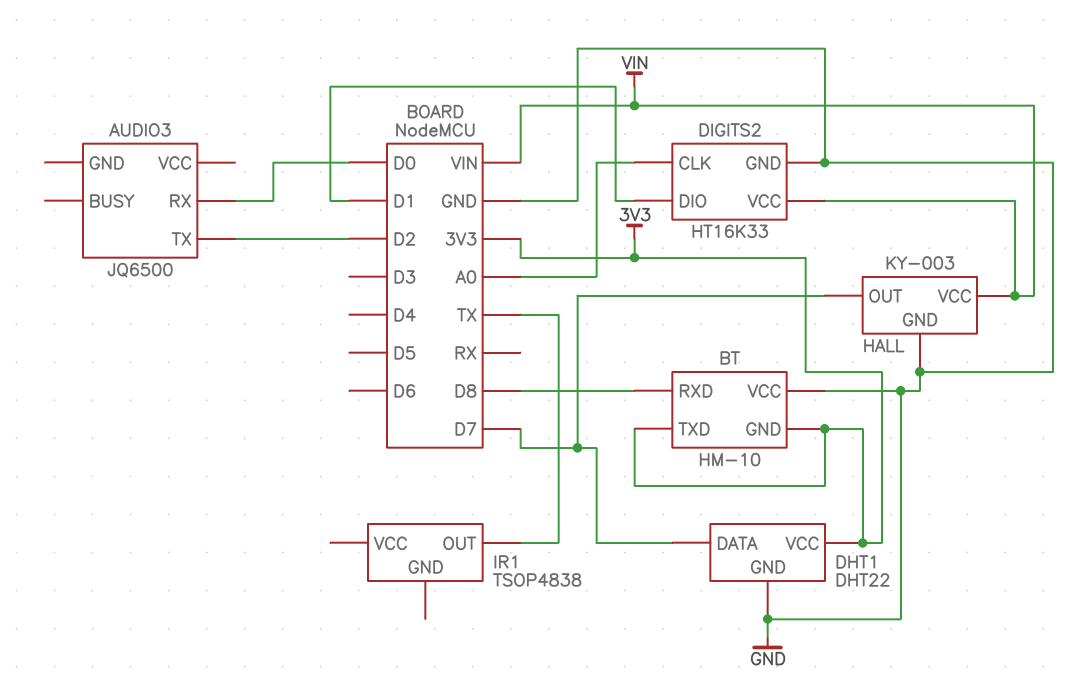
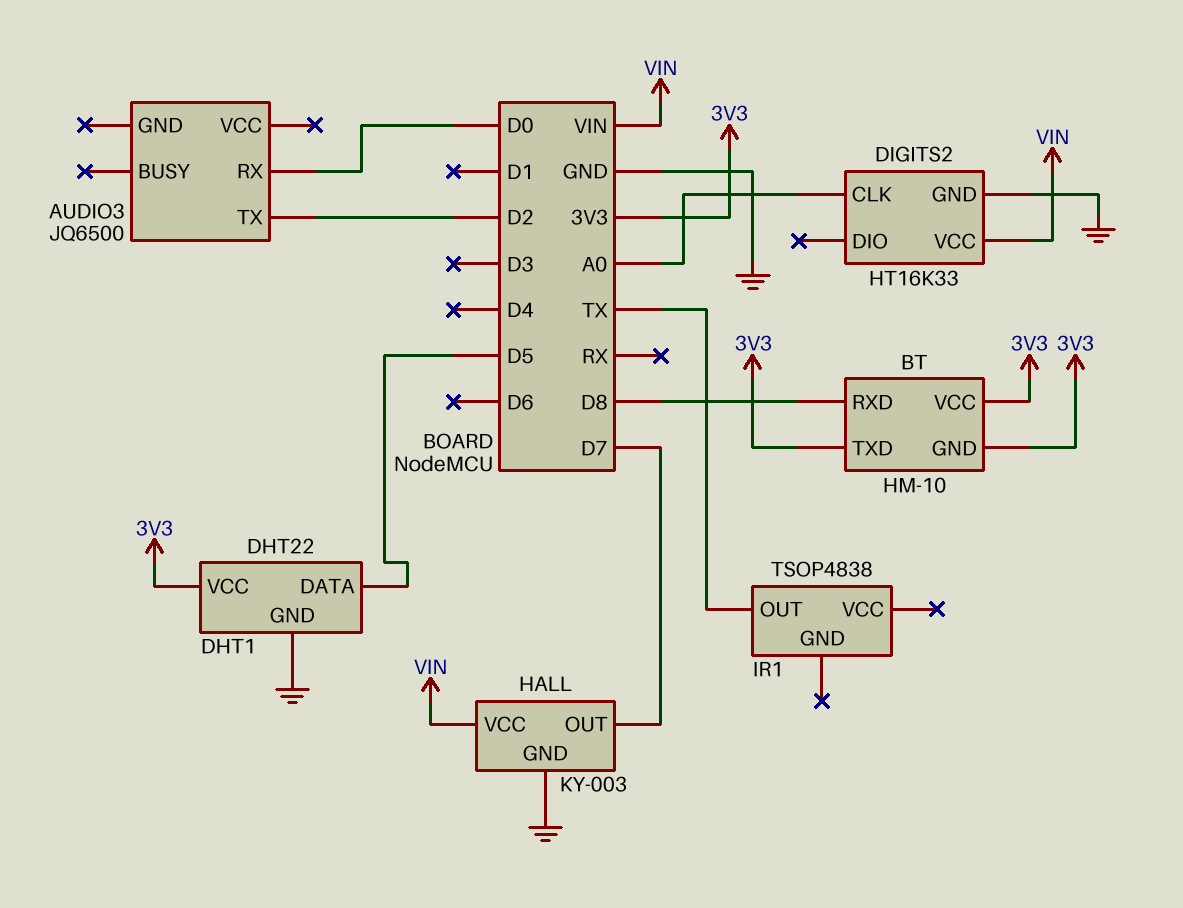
BT pin VCC: GND -> 3V3
DHT1 pin DATA: D7 -> D5
DIGITS2 pin DIO: D1 -> none

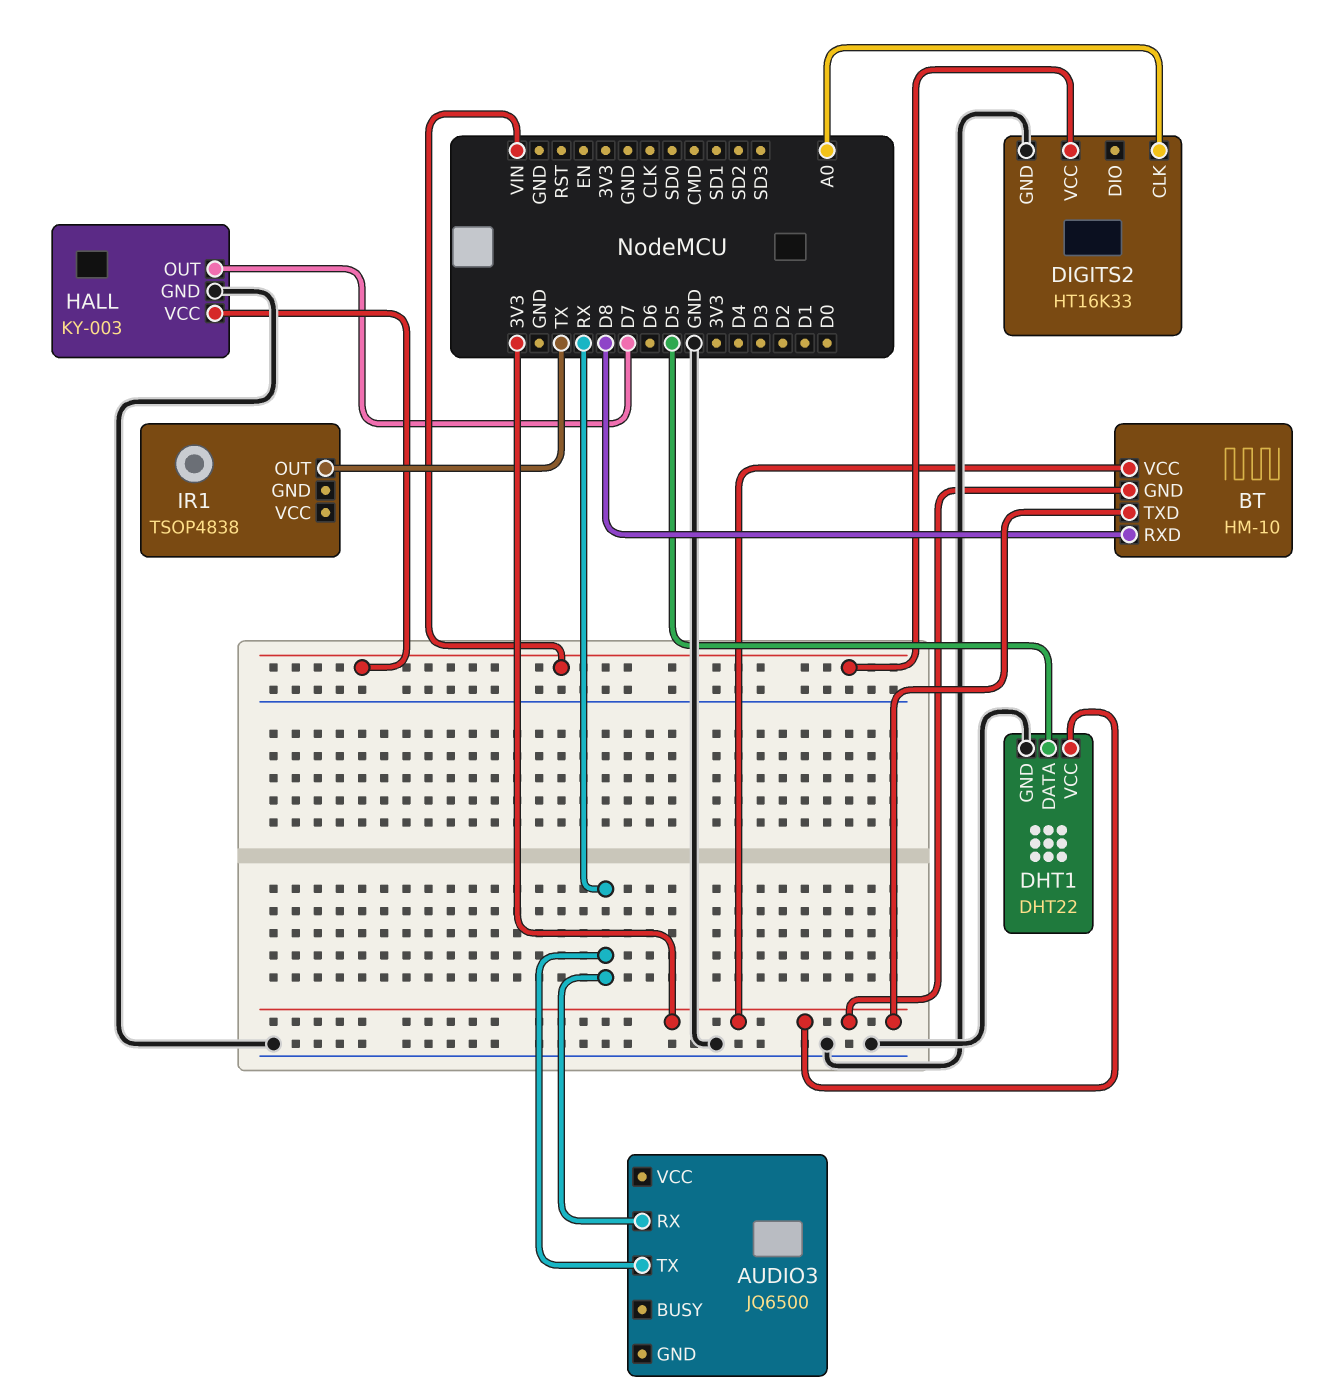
AUDIO3 pin RX: D0 -> RX
AUDIO3 pin TX: D2 -> RX

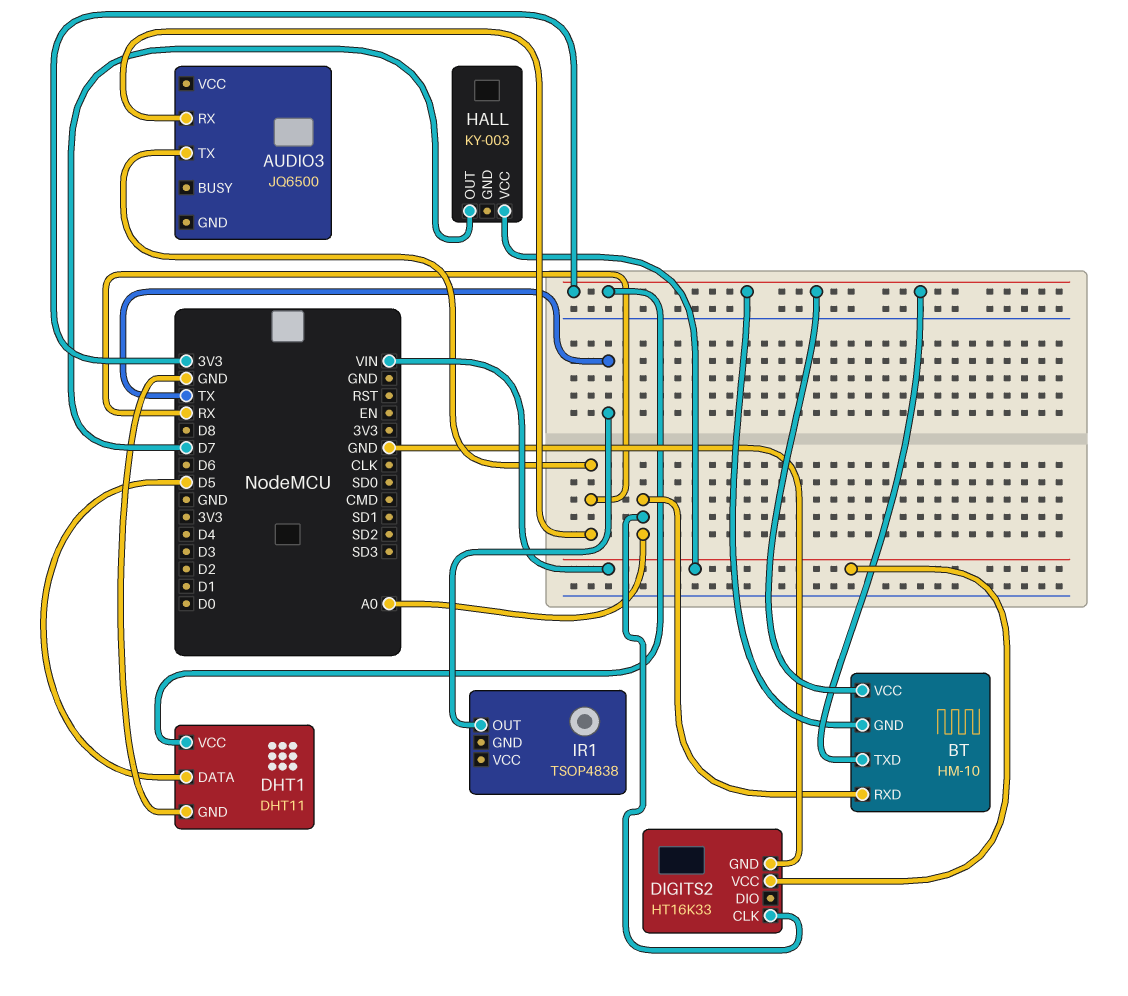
BT pin RXD: D8 -> A0
DHT1: DHT22 -> DHT11
HALL pin GND: GND -> none

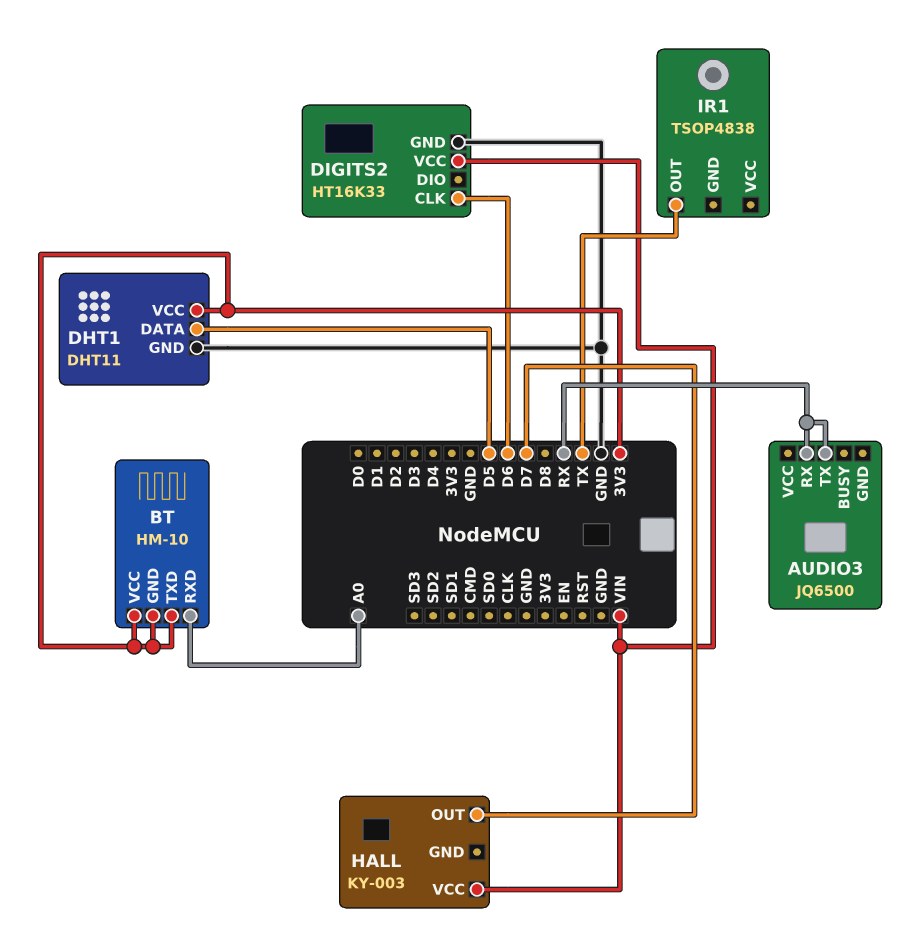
DIGITS2 pin CLK: A0 -> D6

